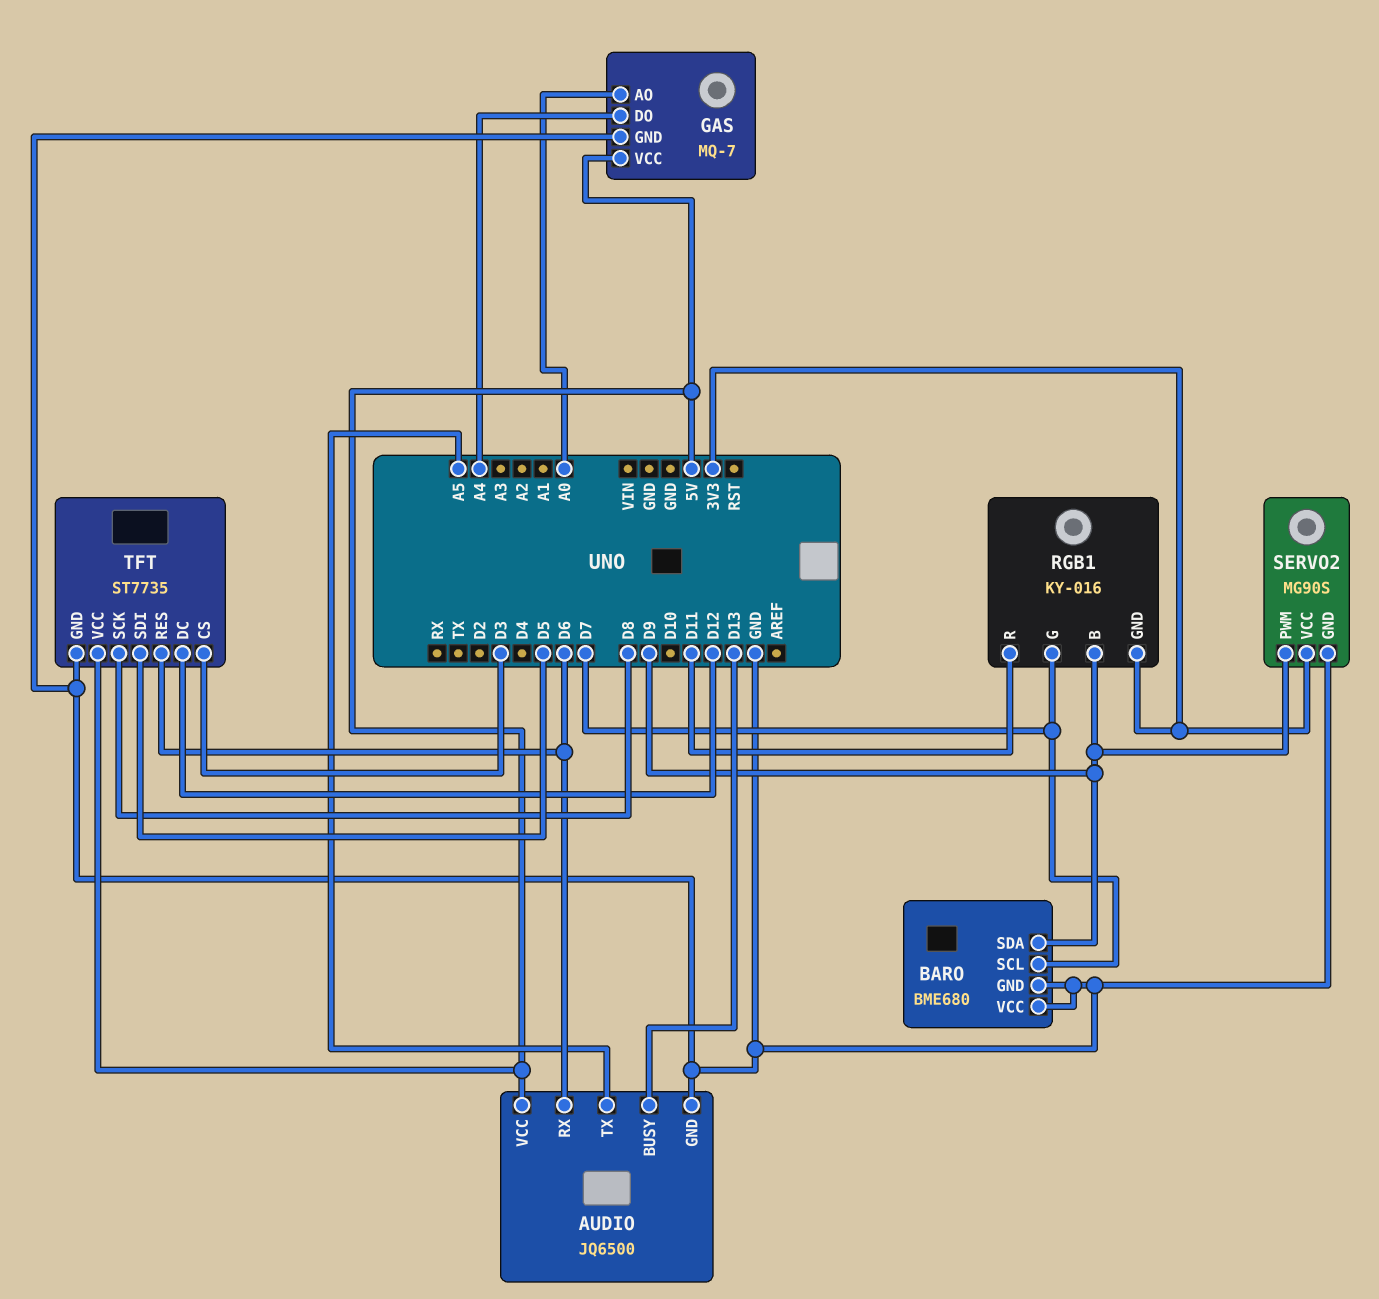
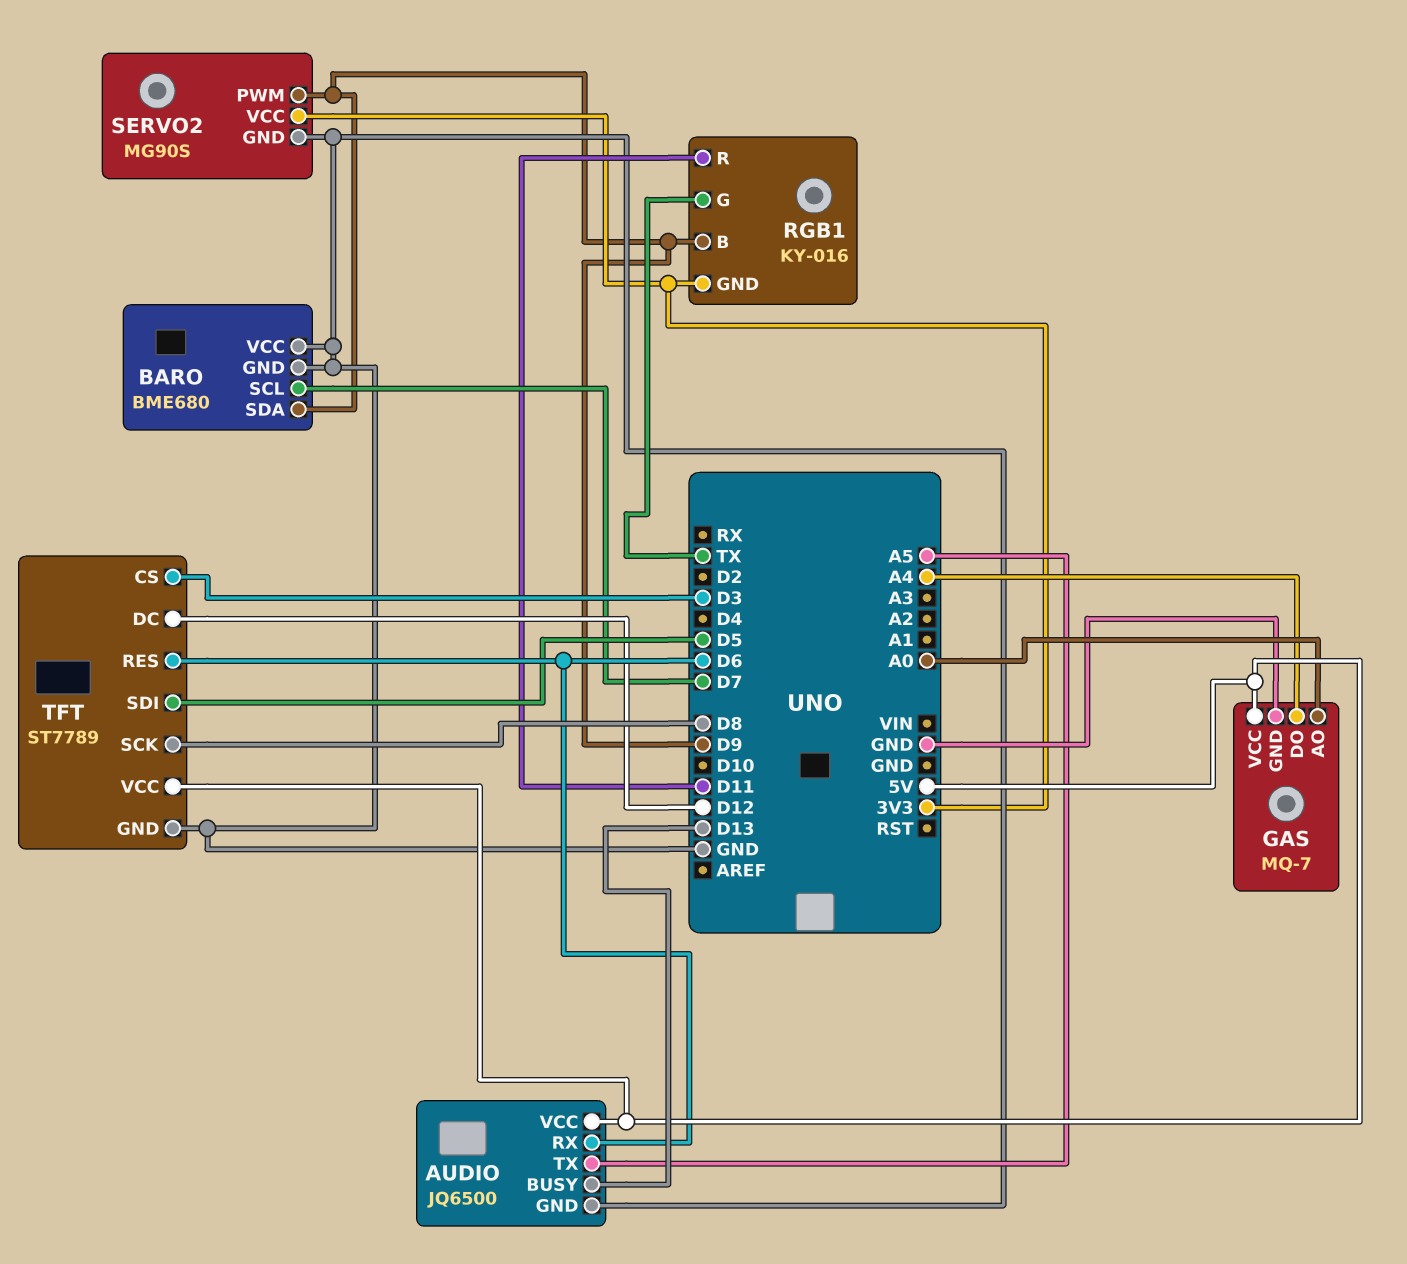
RGB1 pin G: D7 -> TX
TFT: ST7735 -> ST7789

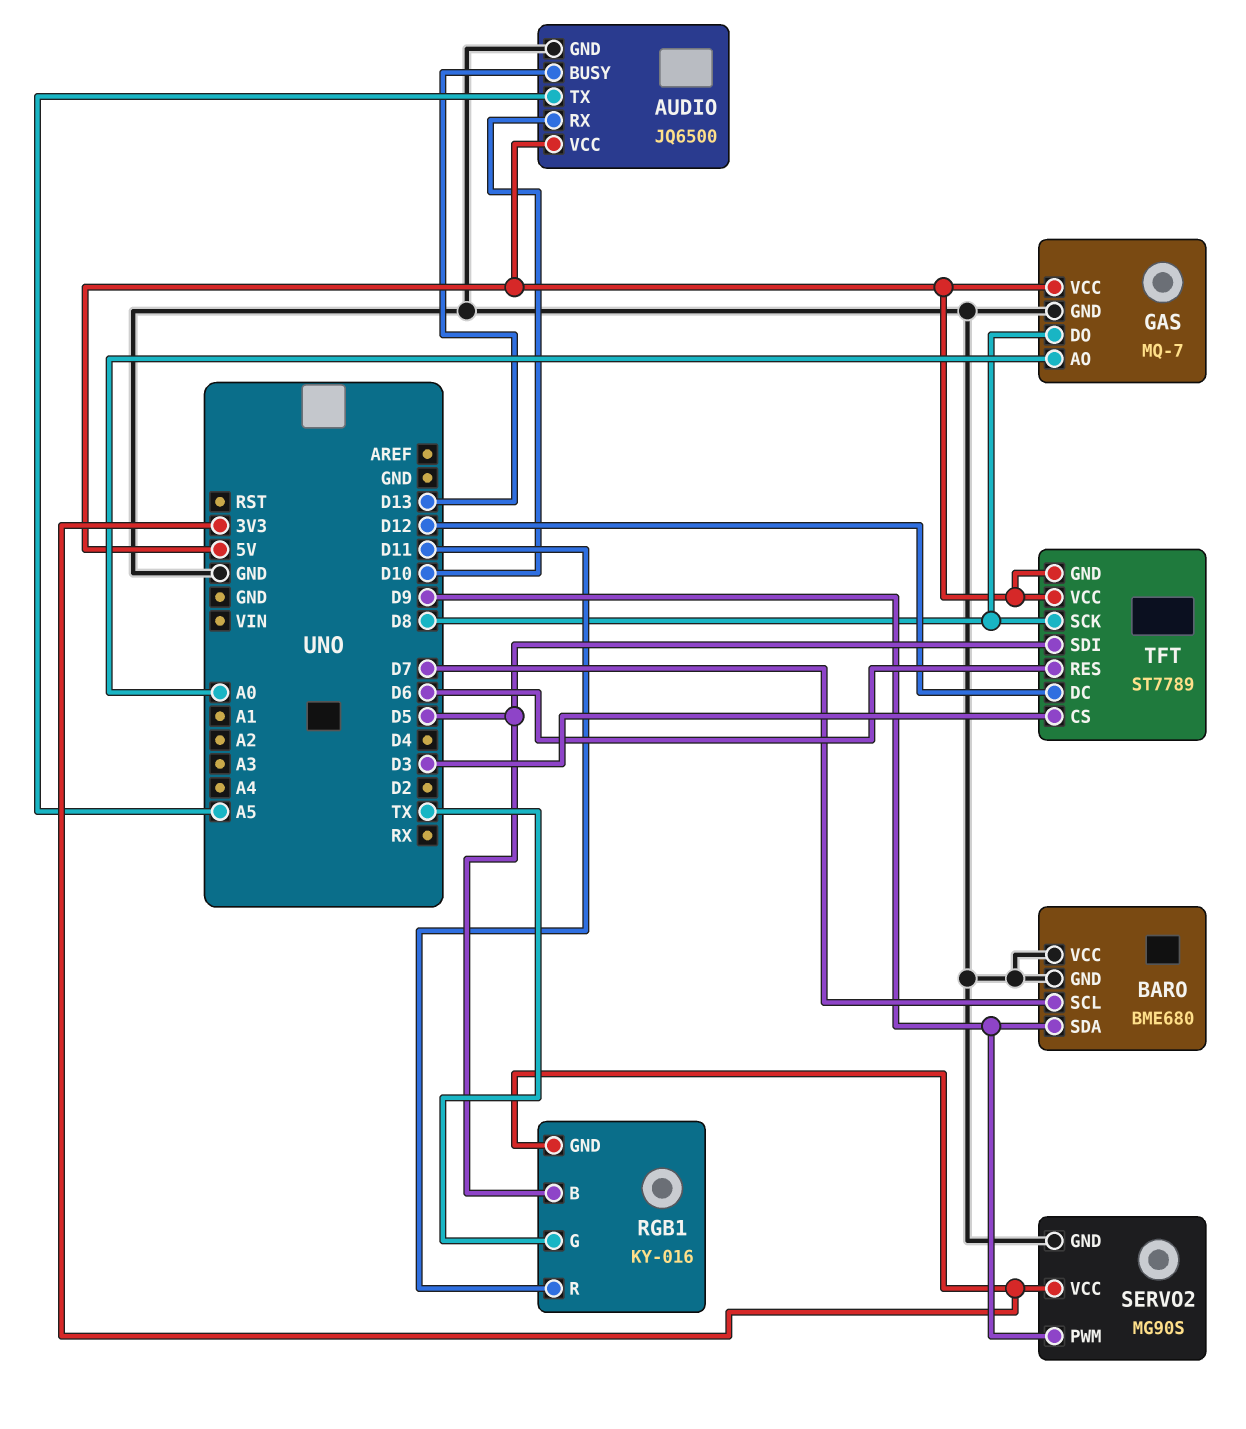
AUDIO pin RX: D6 -> D10
GAS pin DO: A4 -> D8
RGB1 pin B: D9 -> D5
TFT pin GND: GND -> 5V

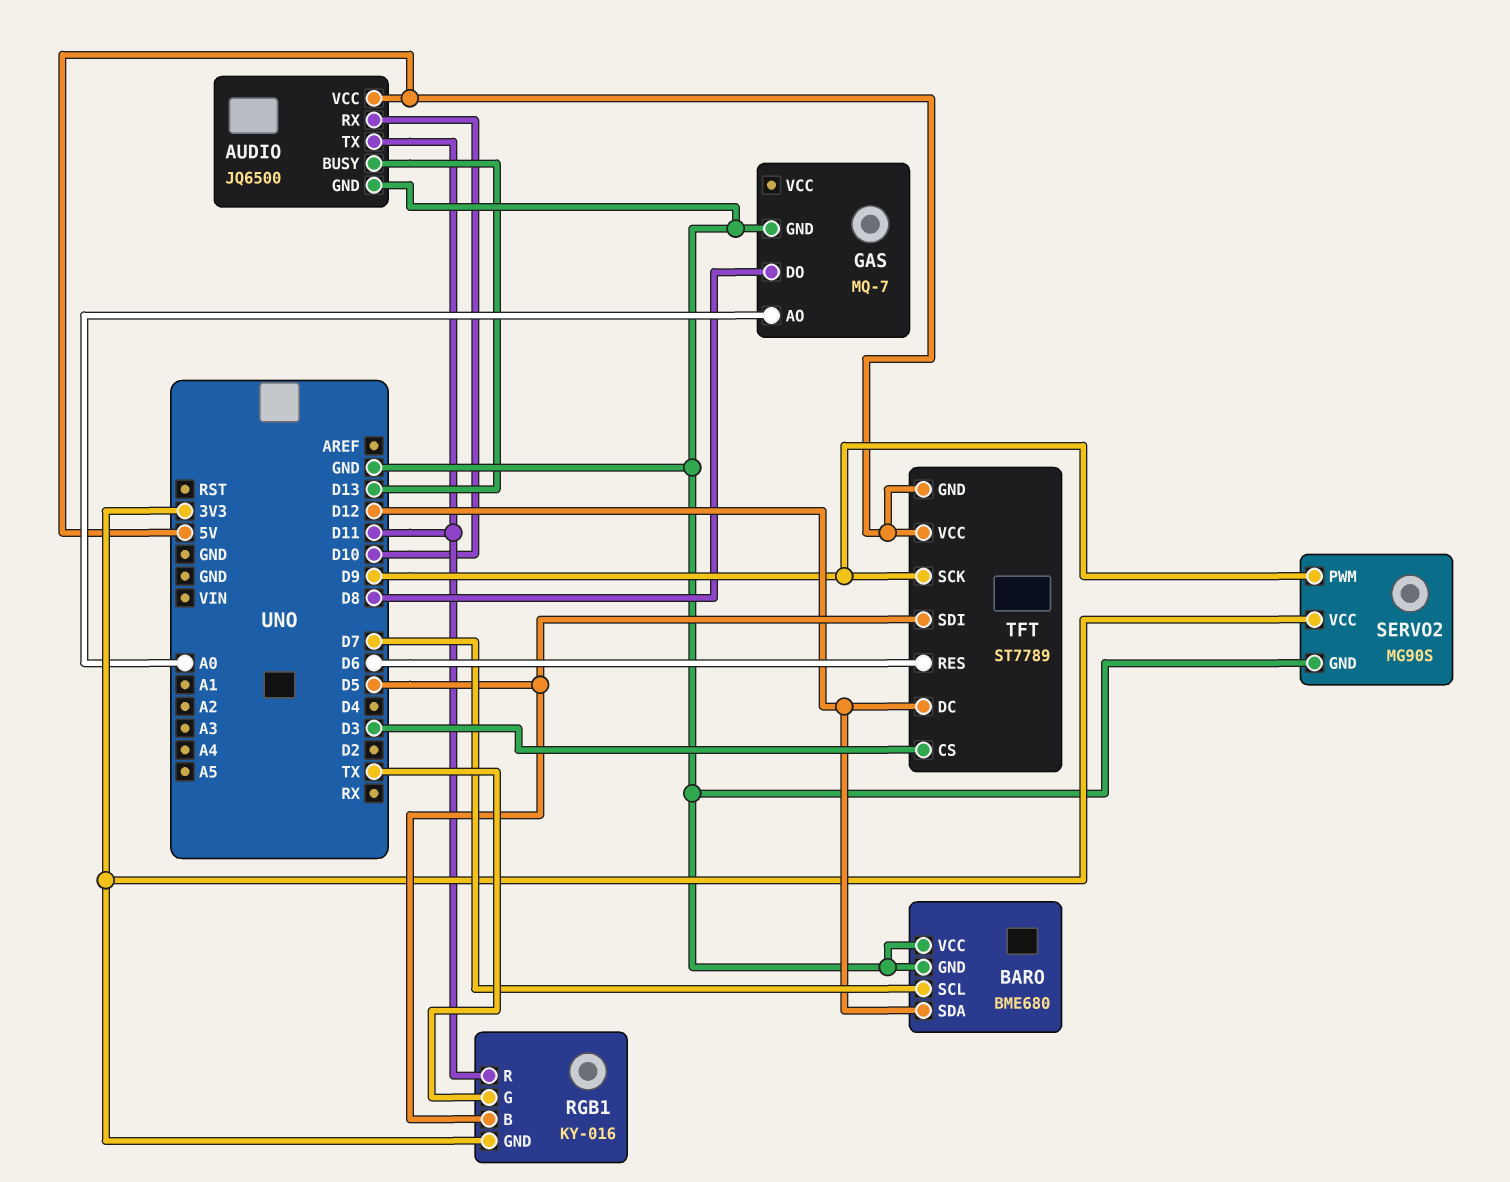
AUDIO pin TX: A5 -> D11
BARO pin SDA: D9 -> D12
GAS pin VCC: 5V -> none
TFT pin SCK: D8 -> D9

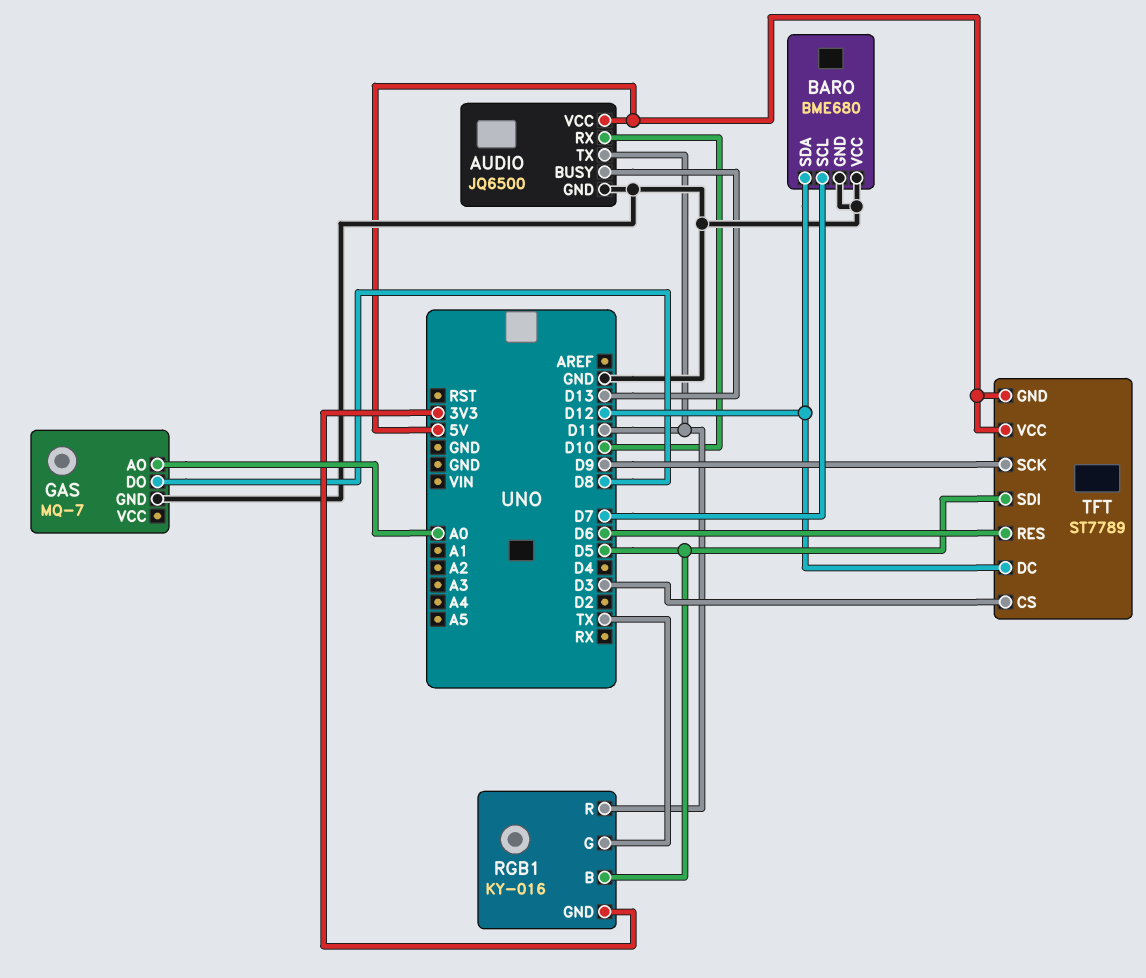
SERVO2: MG90S -> none
SERVO2 pin GND: GND -> none
SERVO2 pin PWM: D9 -> none
SERVO2 pin VCC: 3V3 -> none

